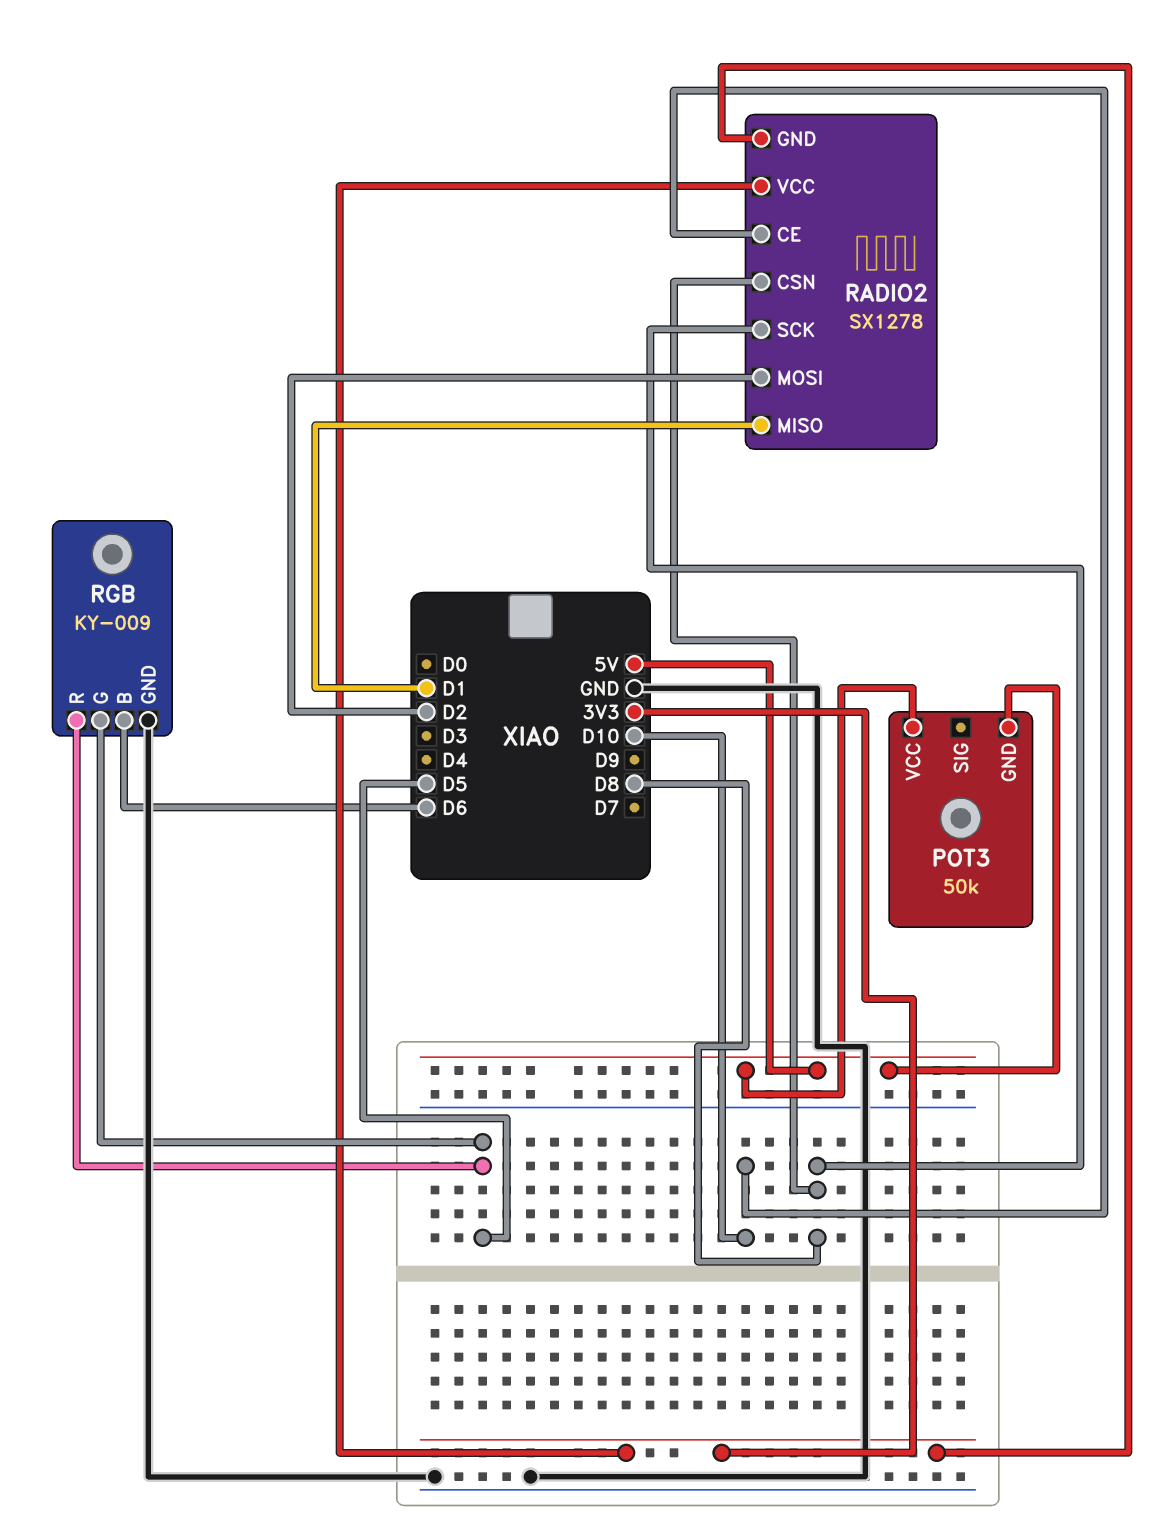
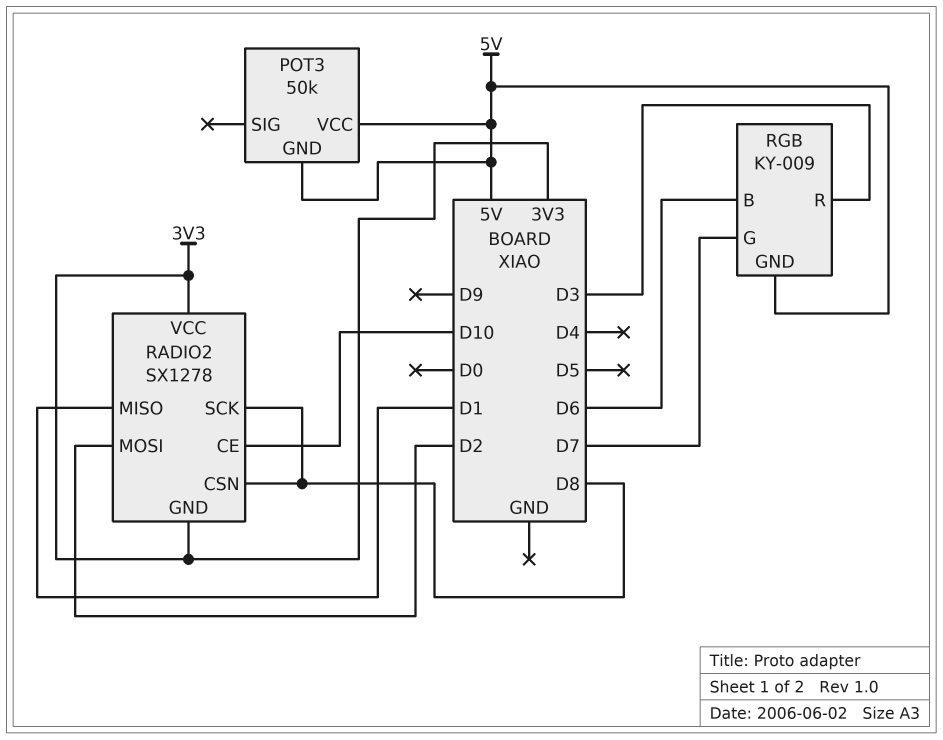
RGB pin G: D5 -> D7
RGB pin GND: GND -> 5V
RGB pin R: D5 -> D3

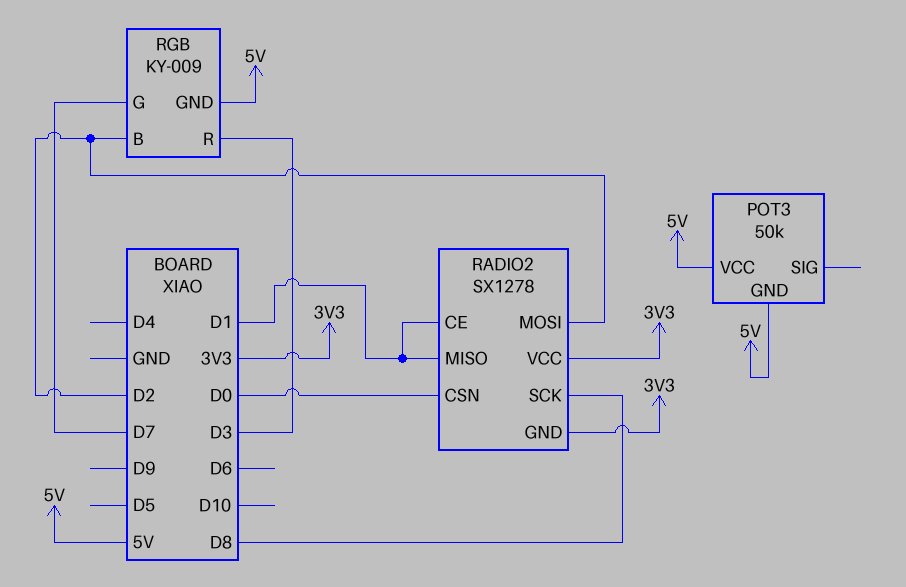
RADIO2 pin CE: D10 -> D1
RADIO2 pin CSN: D8 -> D0
RGB pin B: D6 -> D2

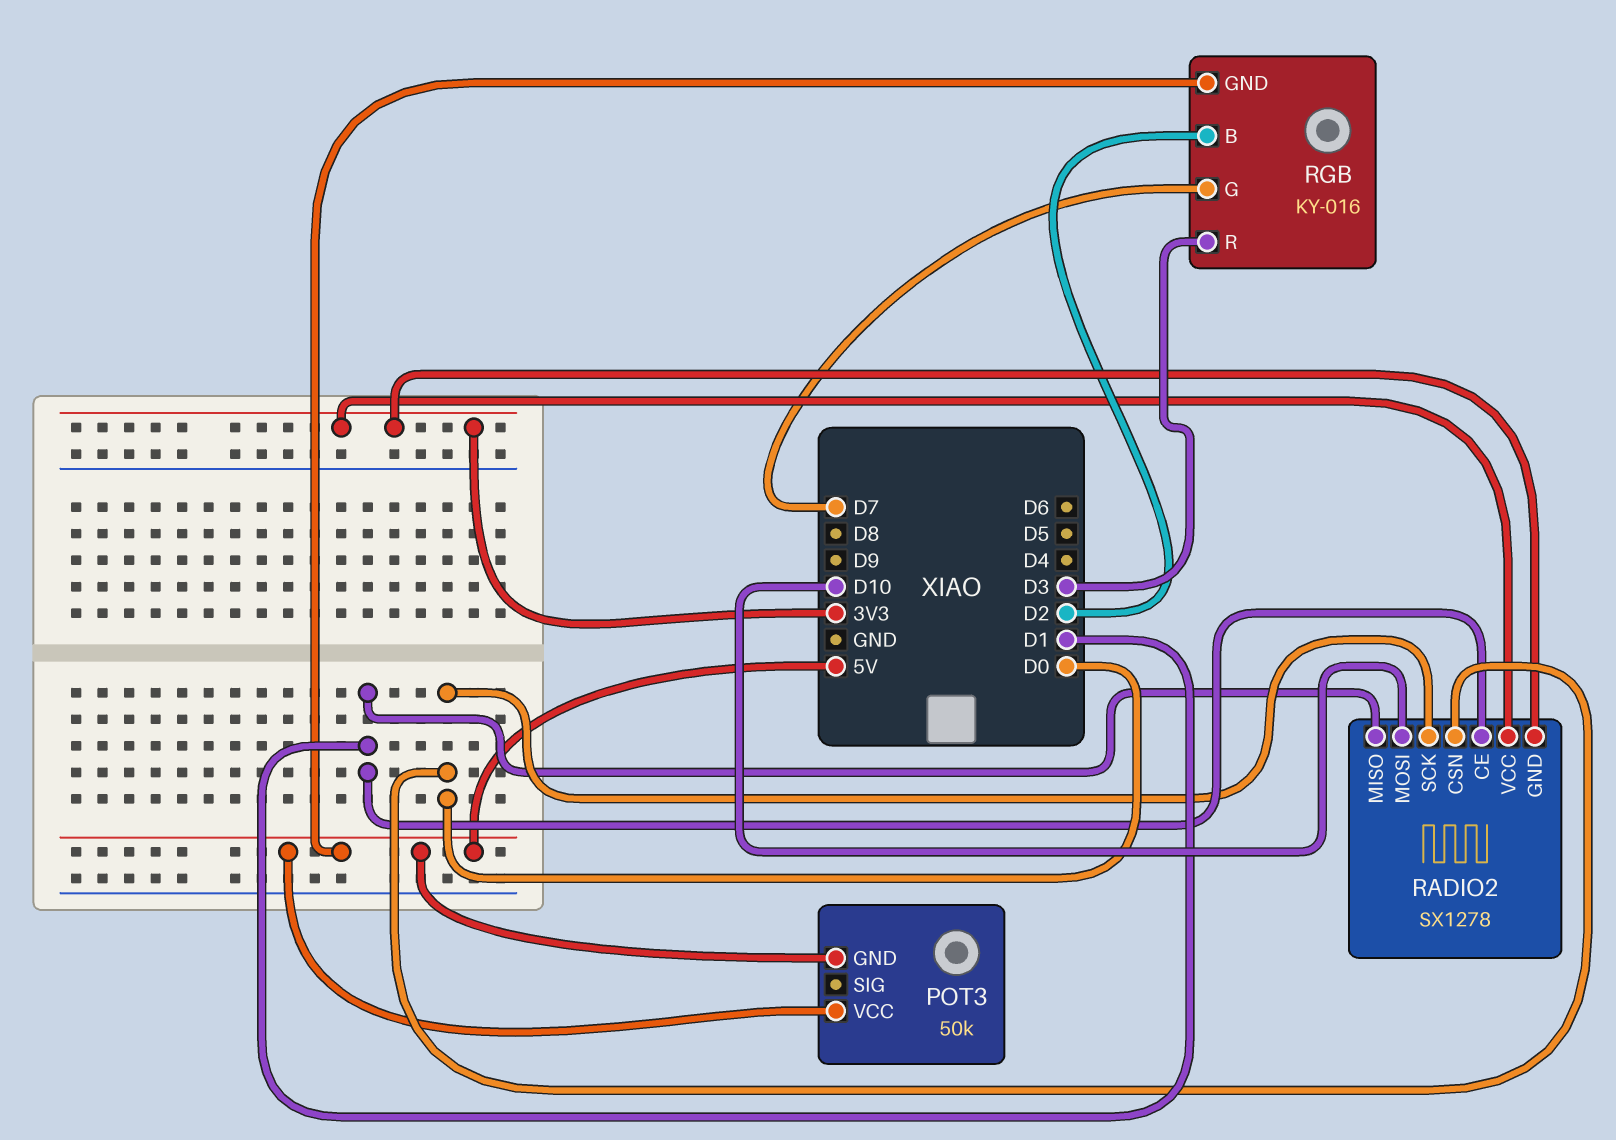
RADIO2 pin MOSI: D2 -> D10
RADIO2 pin SCK: D8 -> D0
RGB: KY-009 -> KY-016

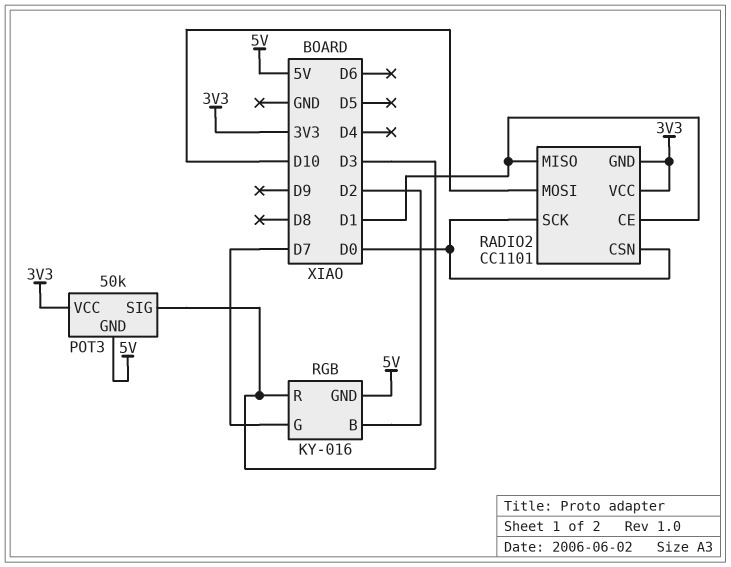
POT3 pin SIG: none -> D3
POT3 pin VCC: 5V -> 3V3
RADIO2: SX1278 -> CC1101

